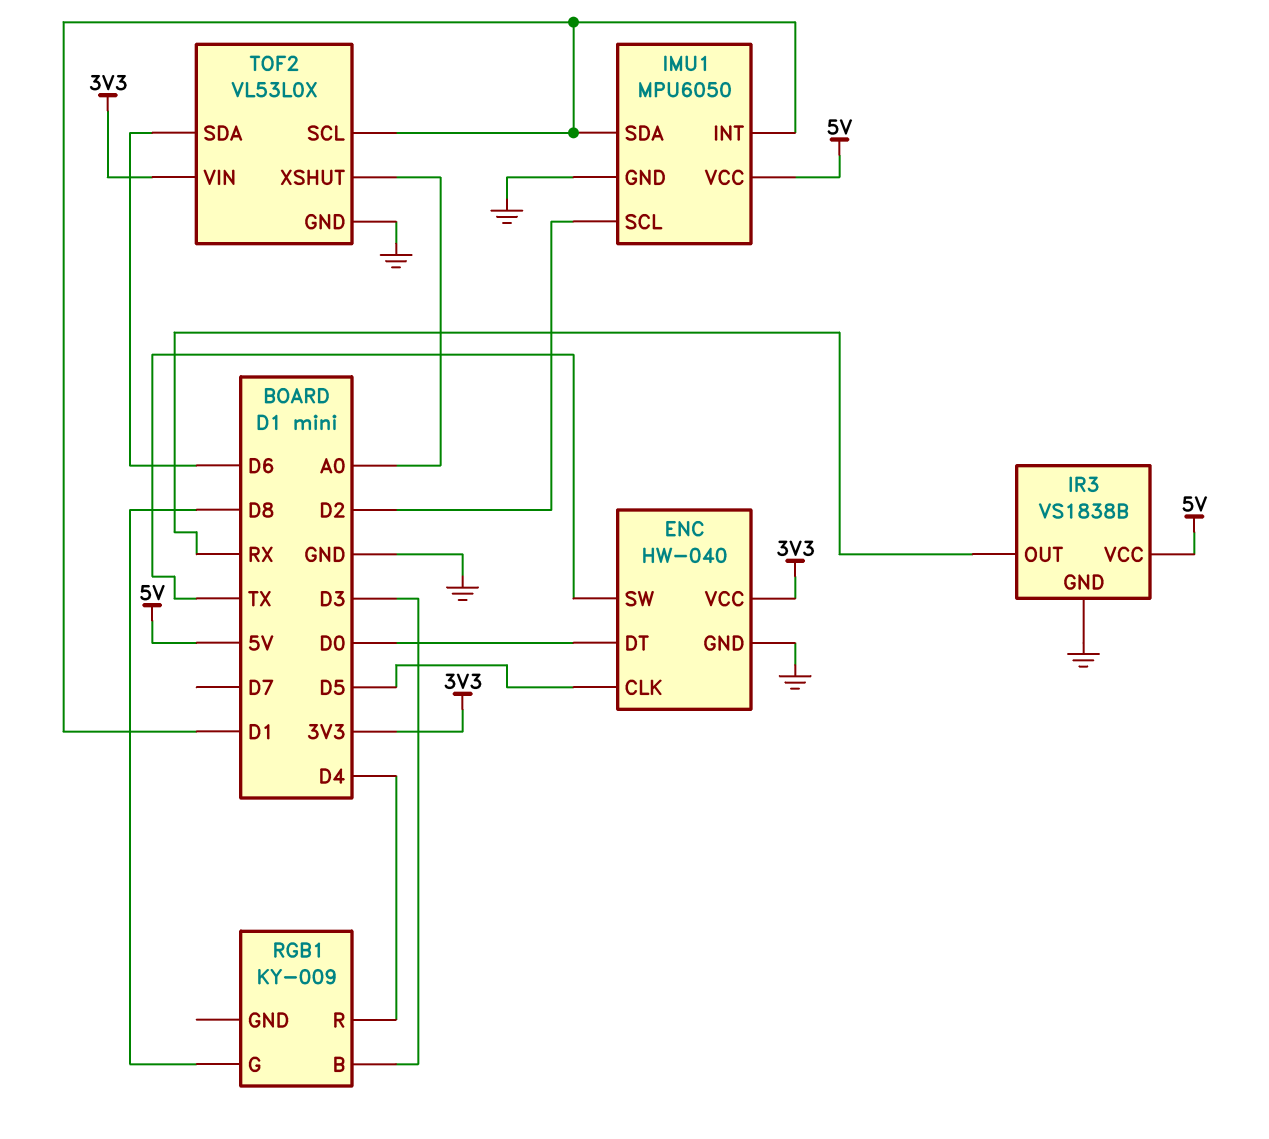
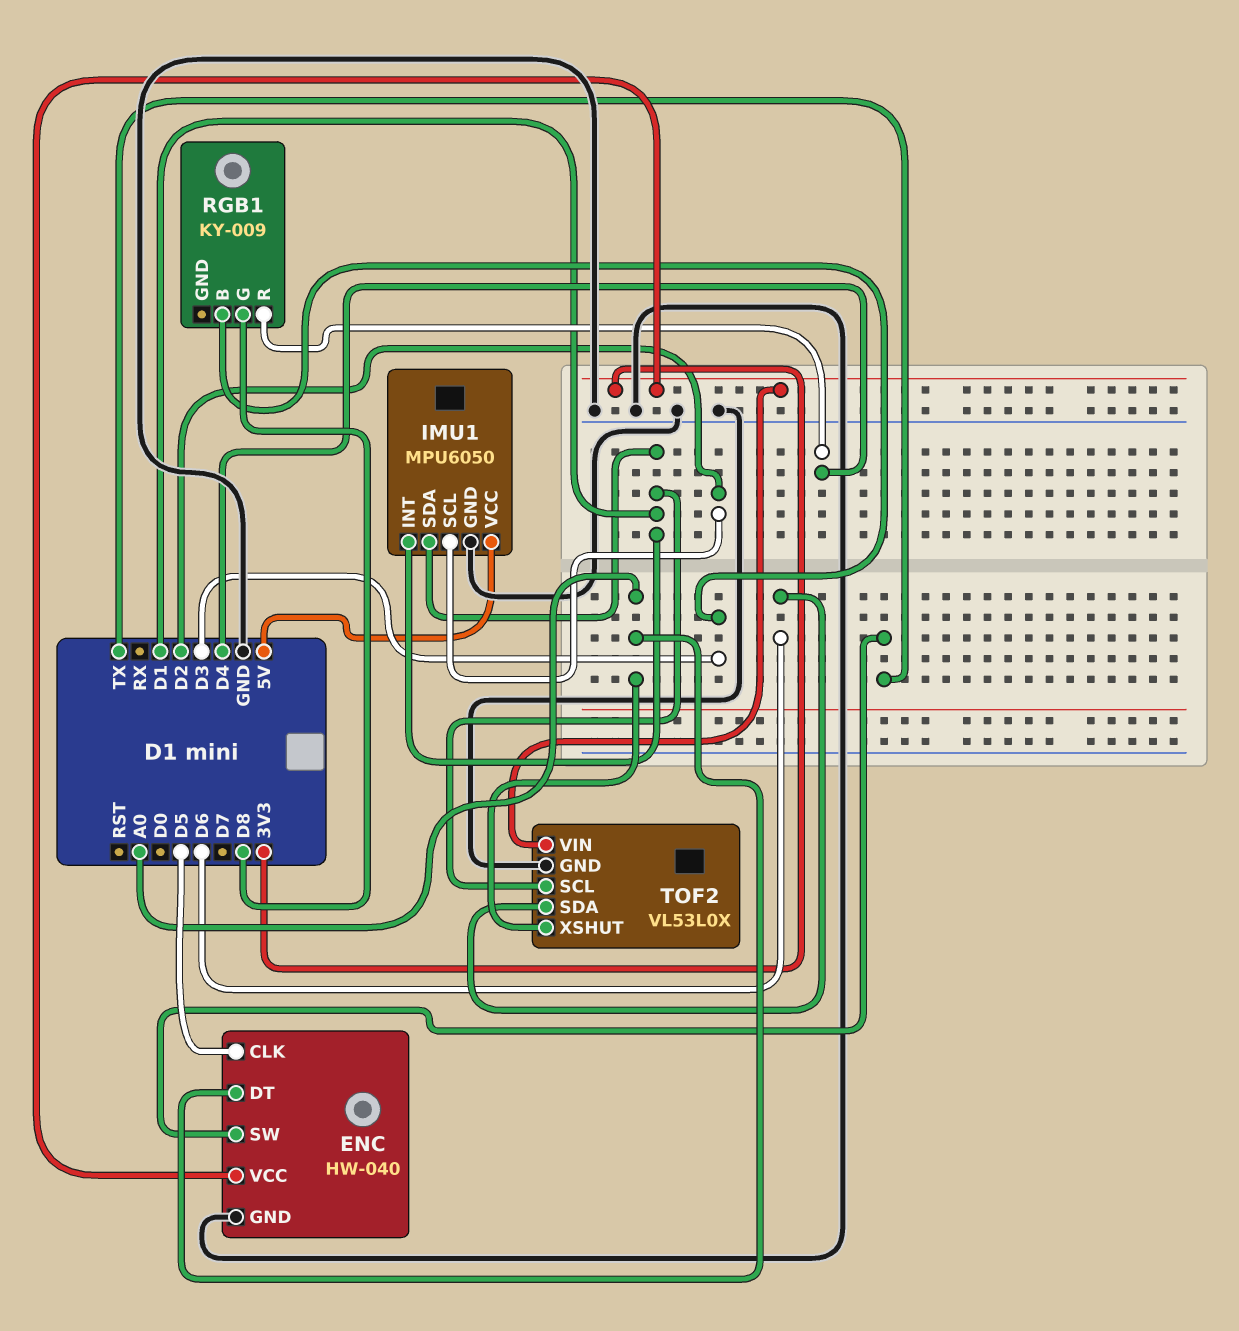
ENC pin DT: D0 -> A0
IR3: VS1838B -> none
IR3 pin GND: GND -> none
IR3 pin OUT: RX -> none
IR3 pin VCC: 5V -> none

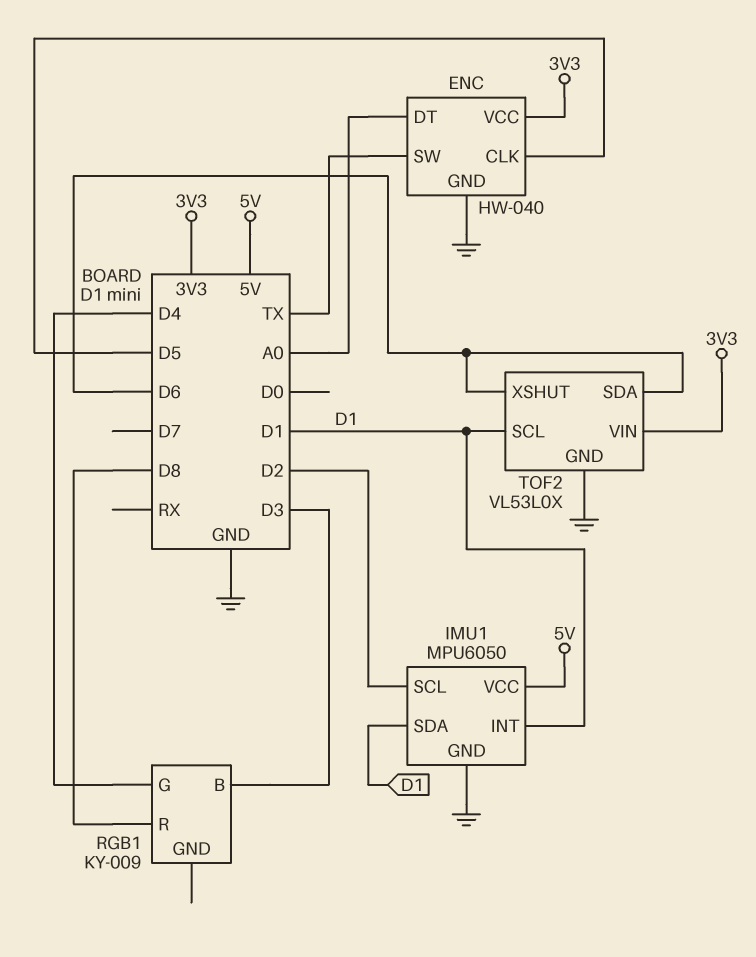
RGB1 pin G: D8 -> D4
RGB1 pin R: D4 -> D8
TOF2 pin XSHUT: A0 -> D6

